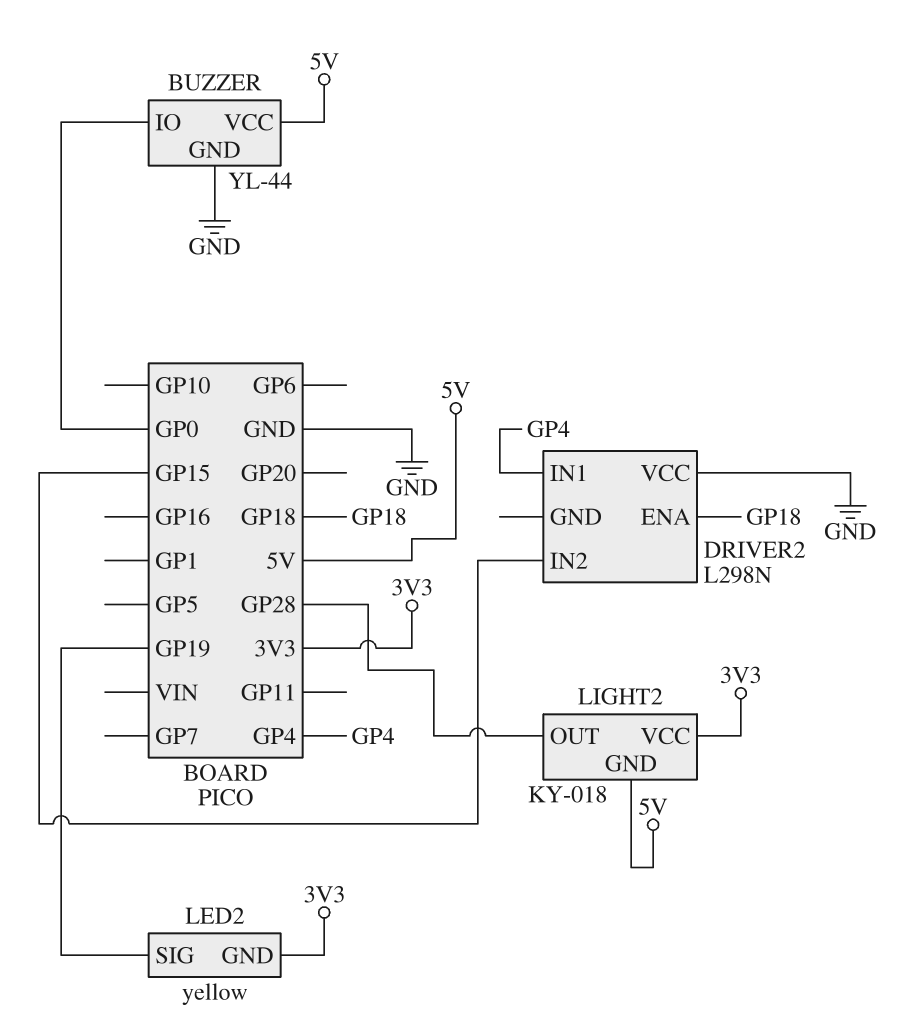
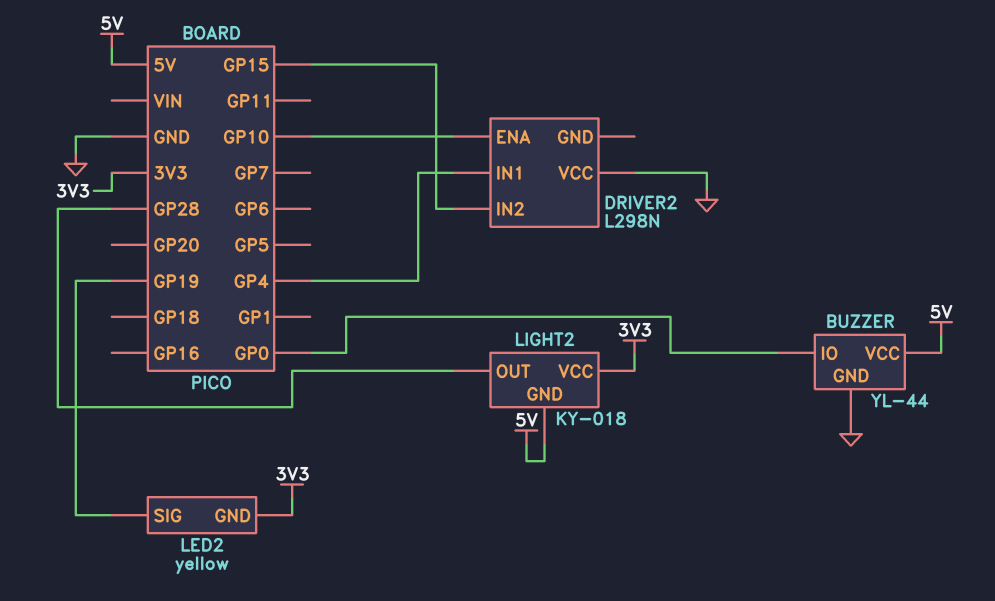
DRIVER2 pin ENA: GP18 -> GP10

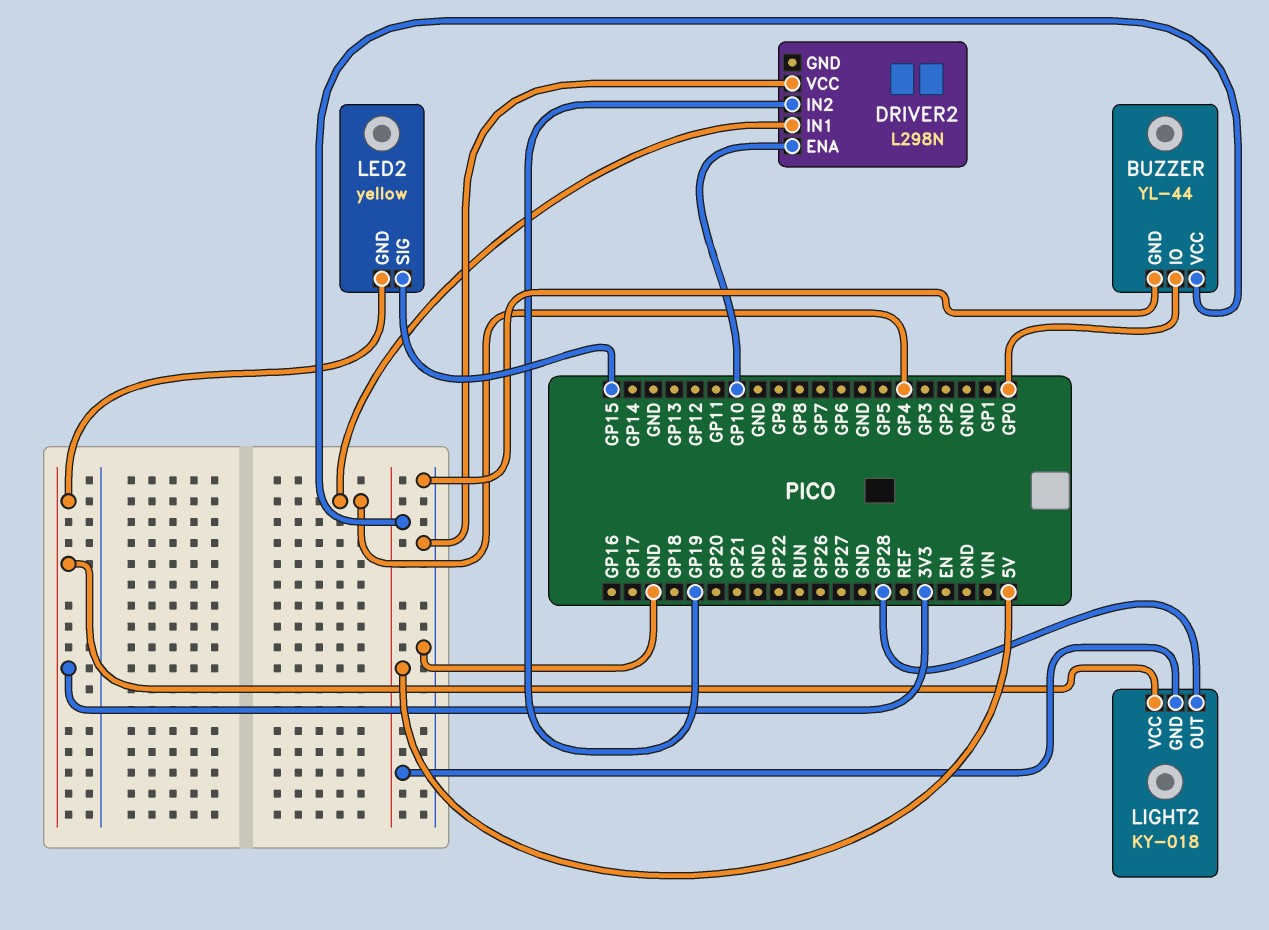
DRIVER2 pin IN2: GP15 -> GP19
LED2 pin SIG: GP19 -> GP15

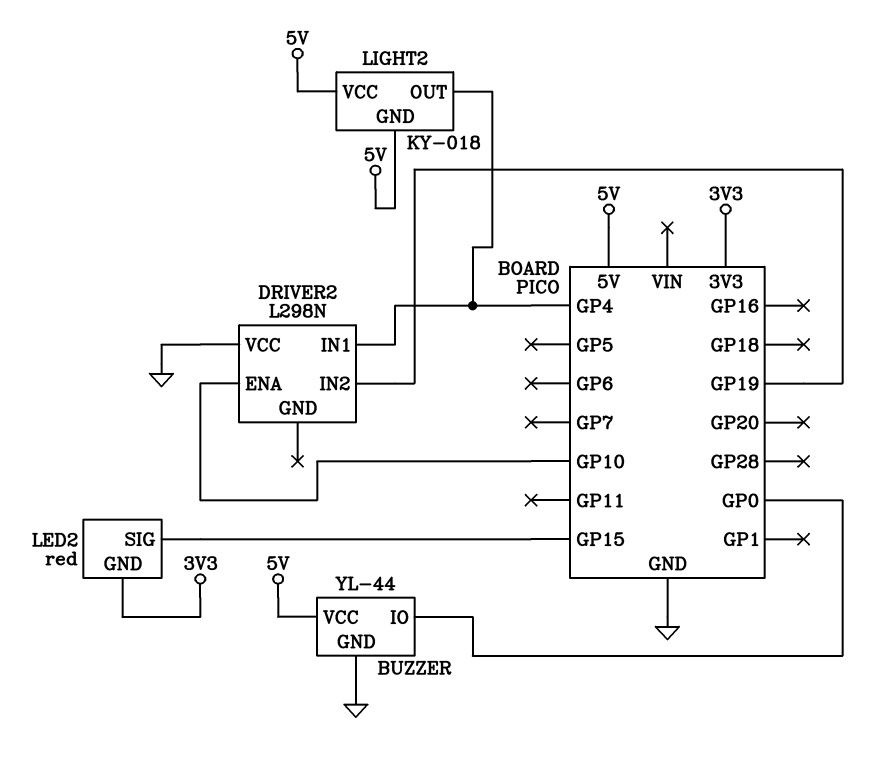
LED2: yellow -> red
LIGHT2 pin OUT: GP28 -> GP4
LIGHT2 pin VCC: 3V3 -> 5V

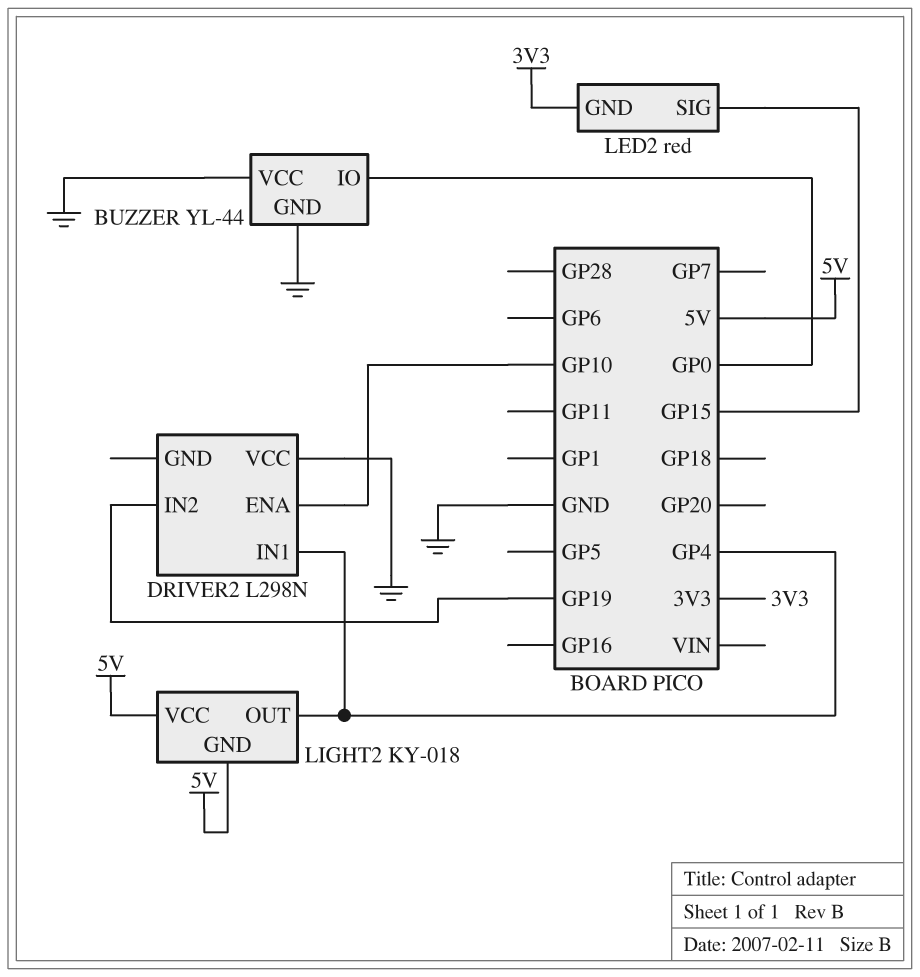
BUZZER pin VCC: 5V -> GND

